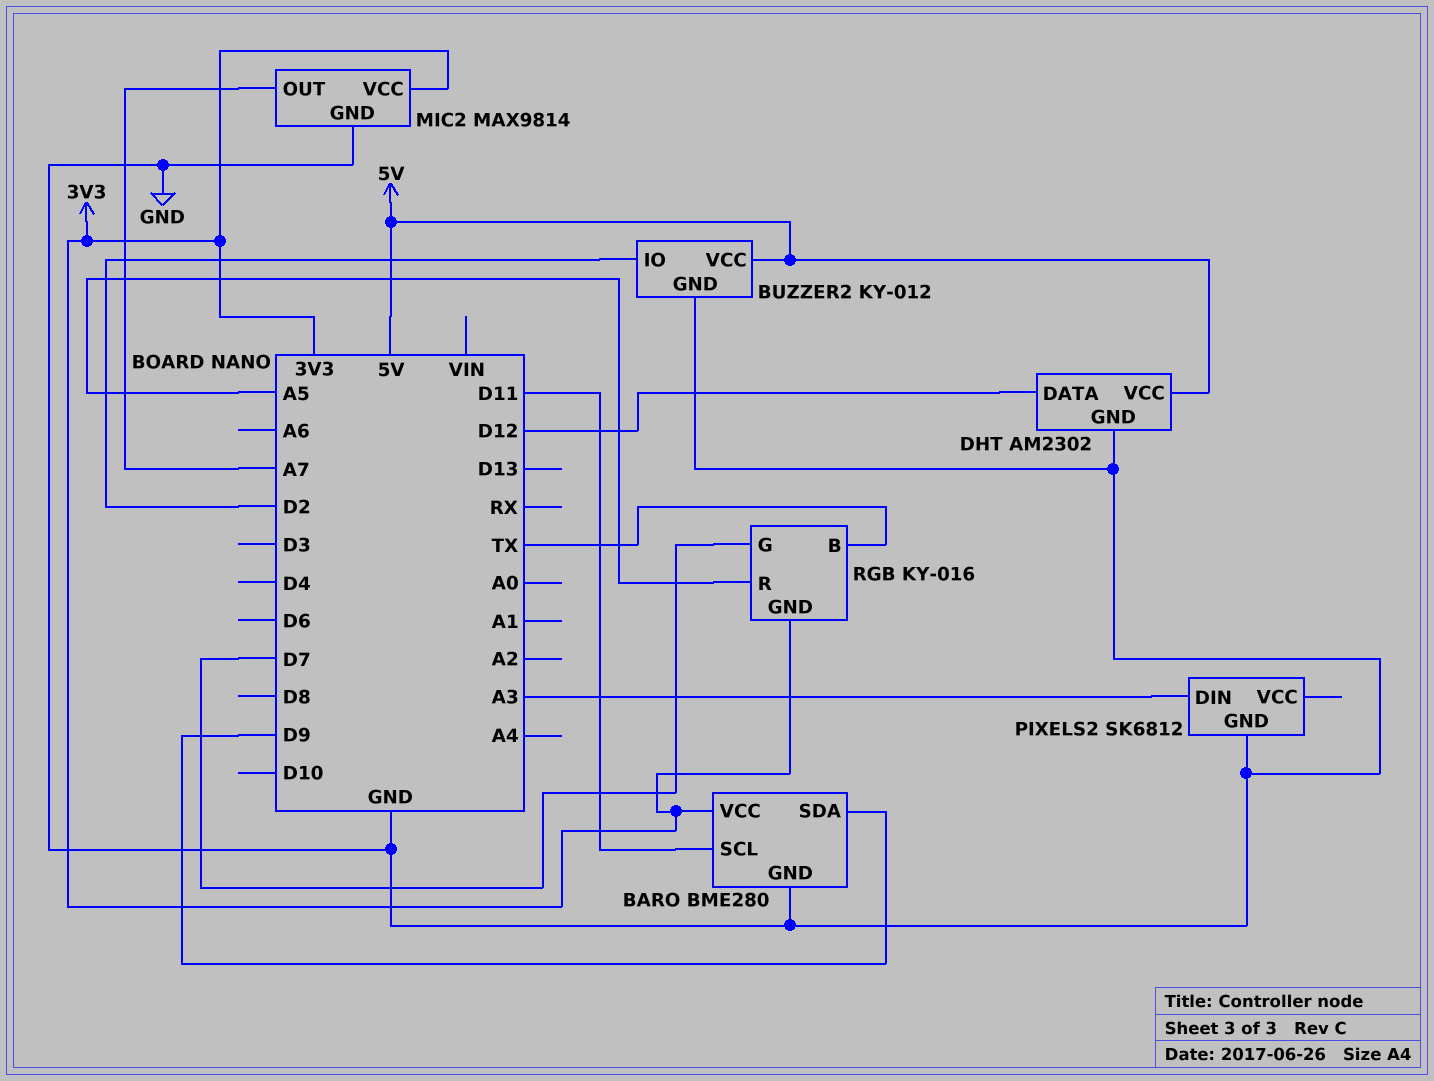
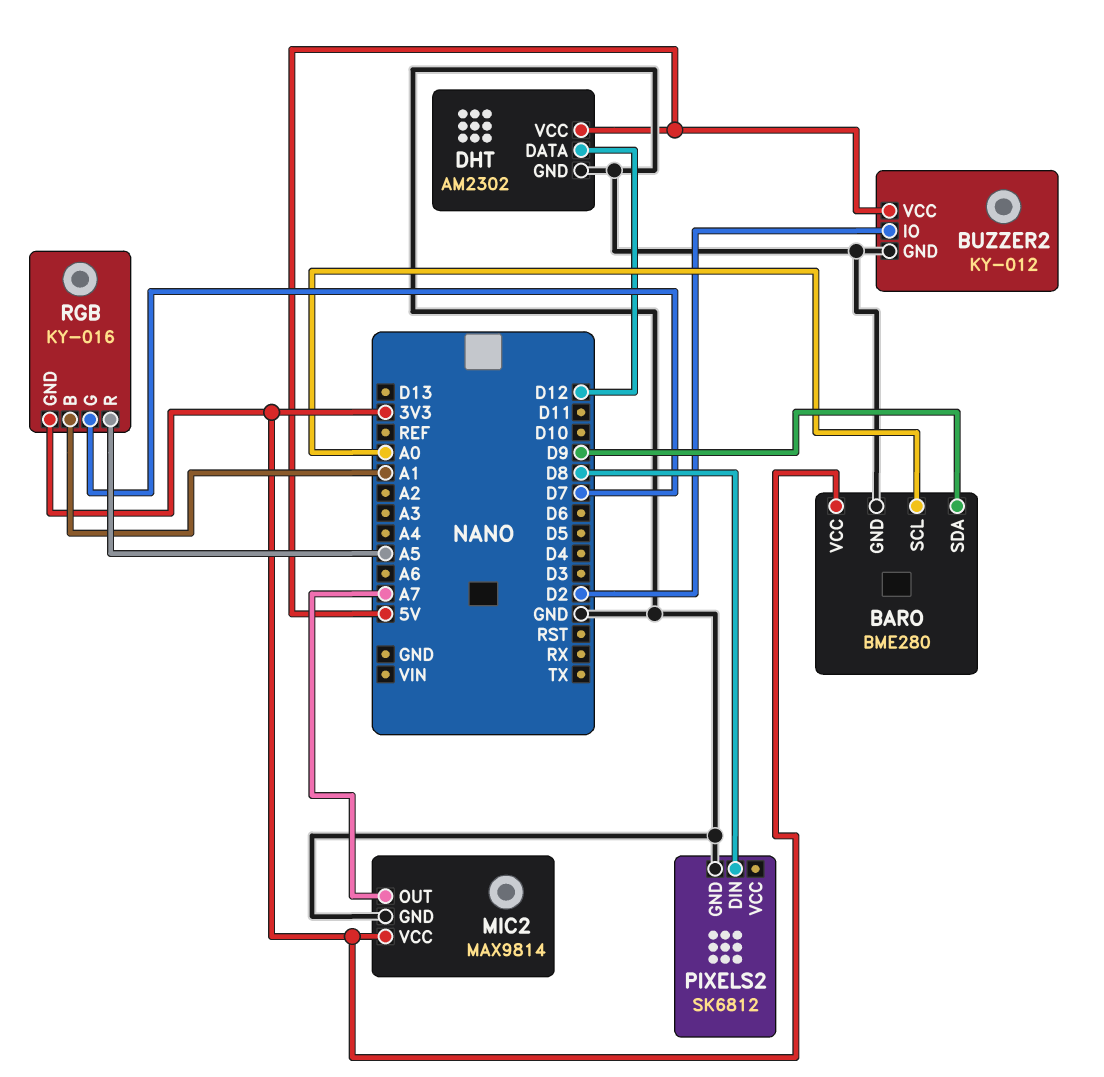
BARO pin SCL: D11 -> A0
PIXELS2 pin DIN: A3 -> D8
RGB pin B: TX -> A1

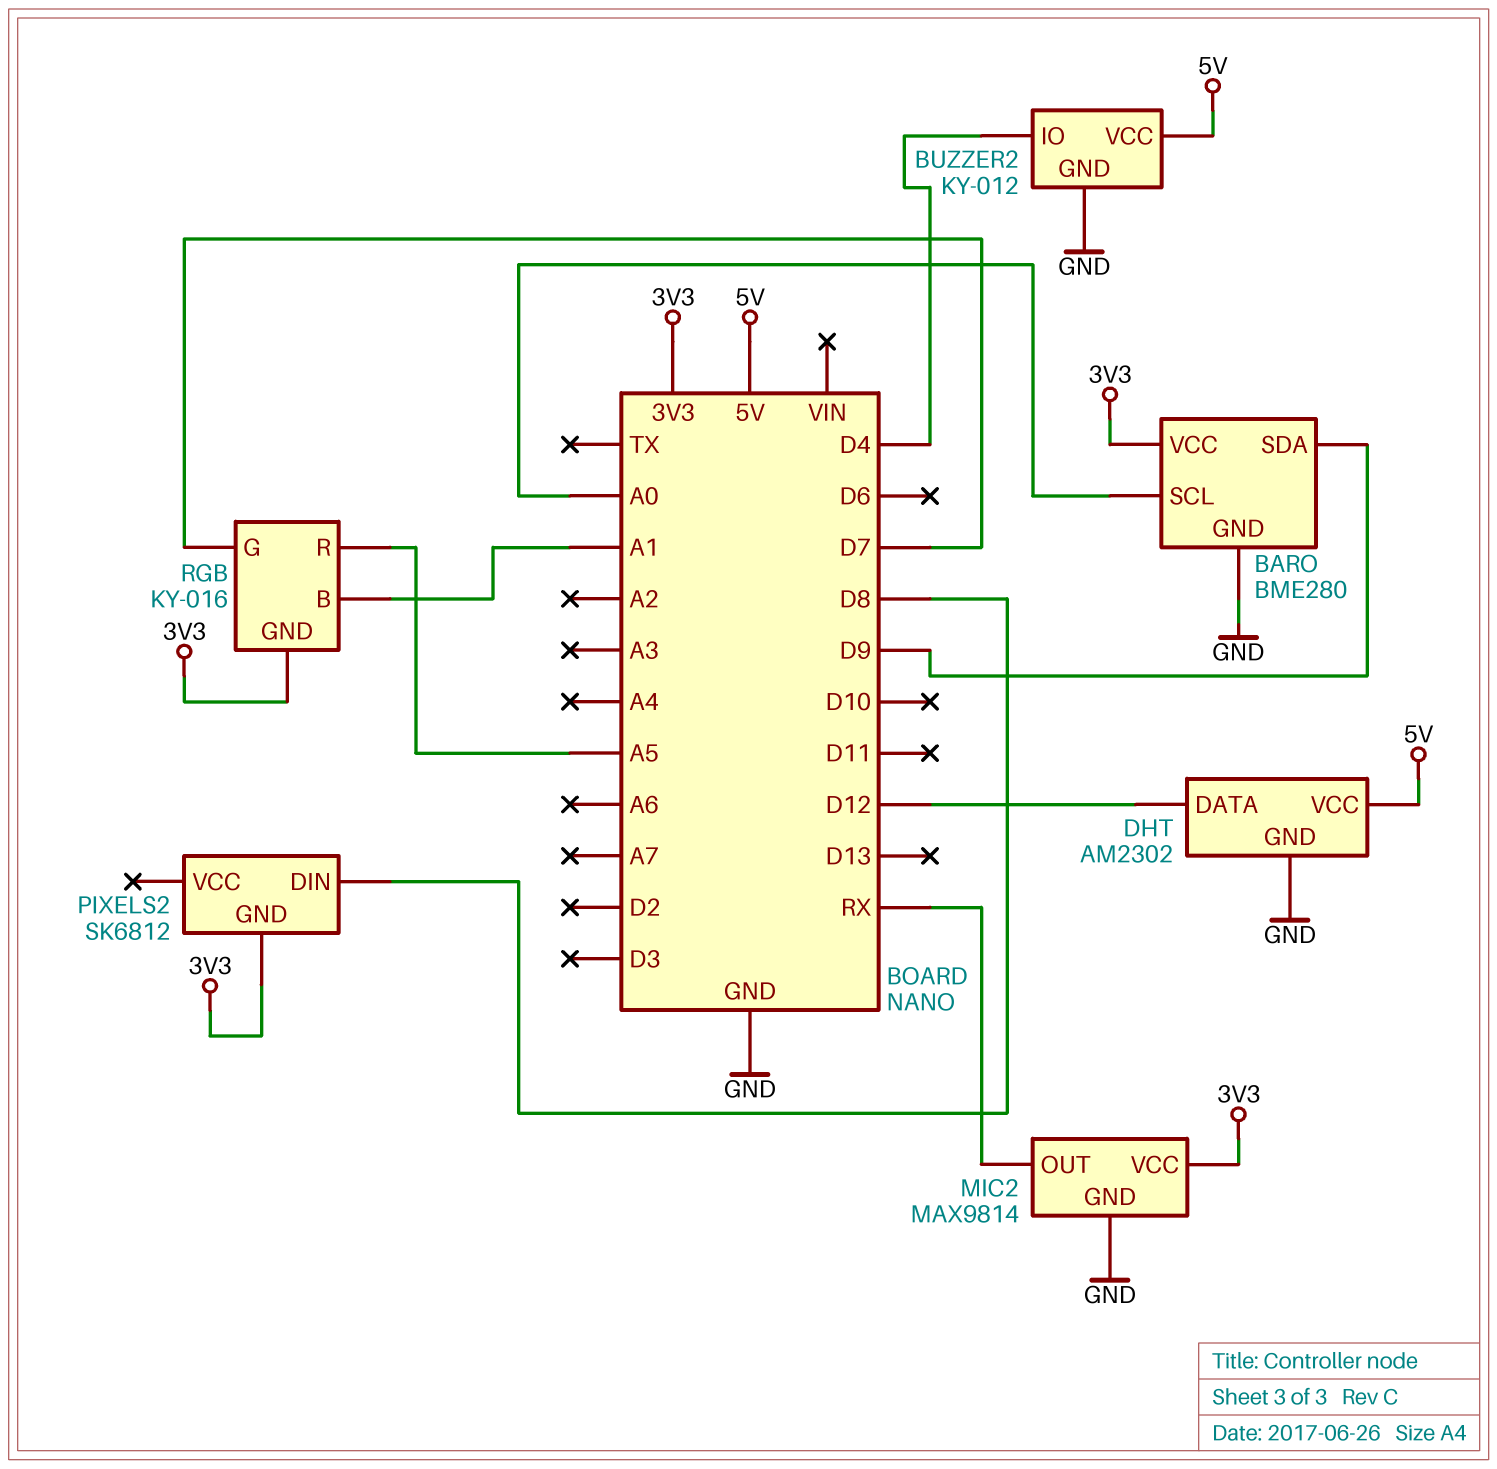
BUZZER2 pin IO: D2 -> D4
MIC2 pin OUT: A7 -> RX
PIXELS2 pin GND: GND -> 3V3

